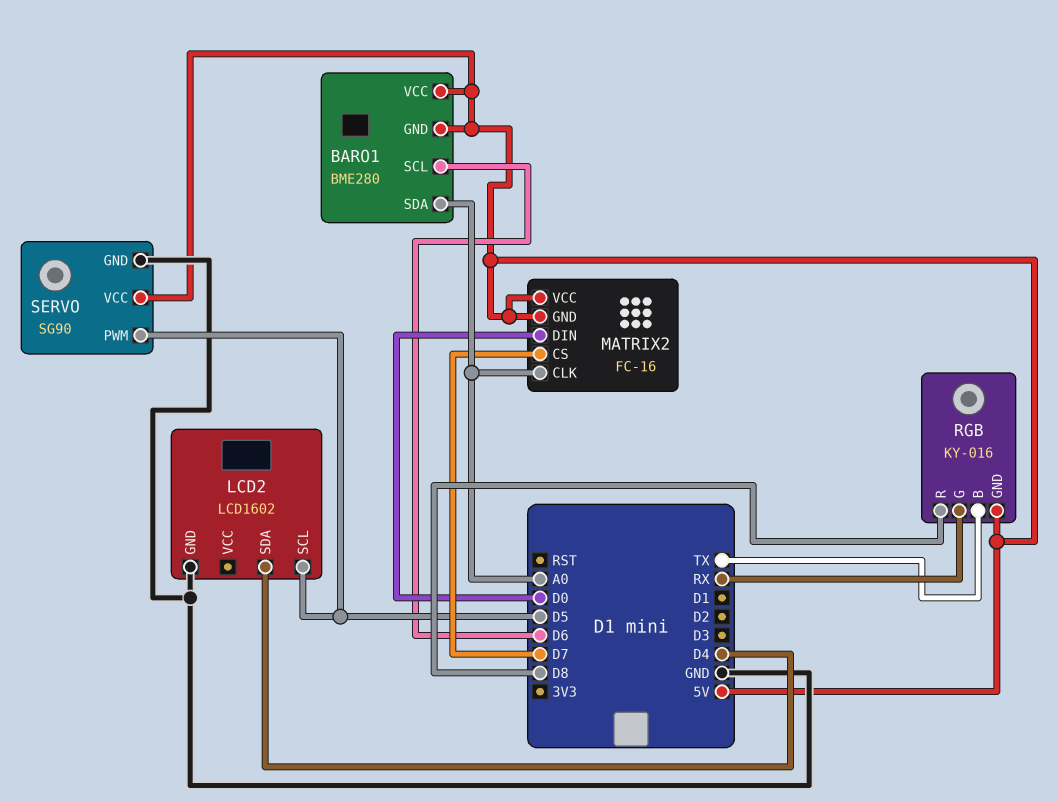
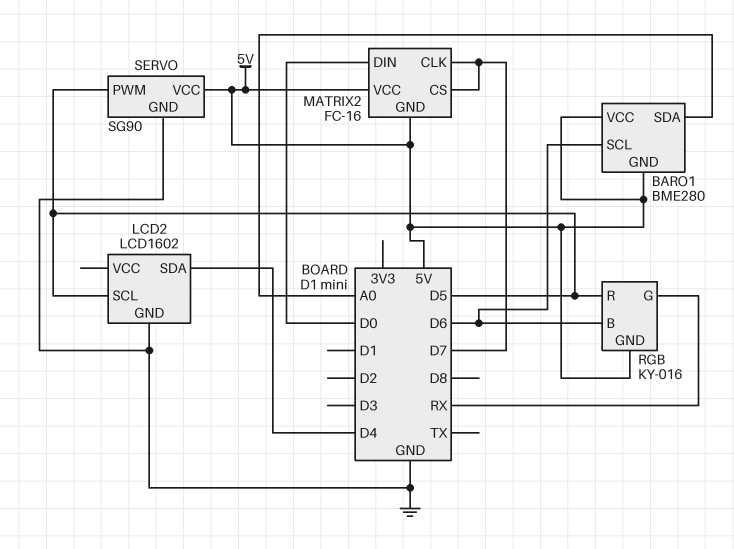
MATRIX2 pin CLK: A0 -> D7
RGB pin B: TX -> D6
RGB pin R: D8 -> D5

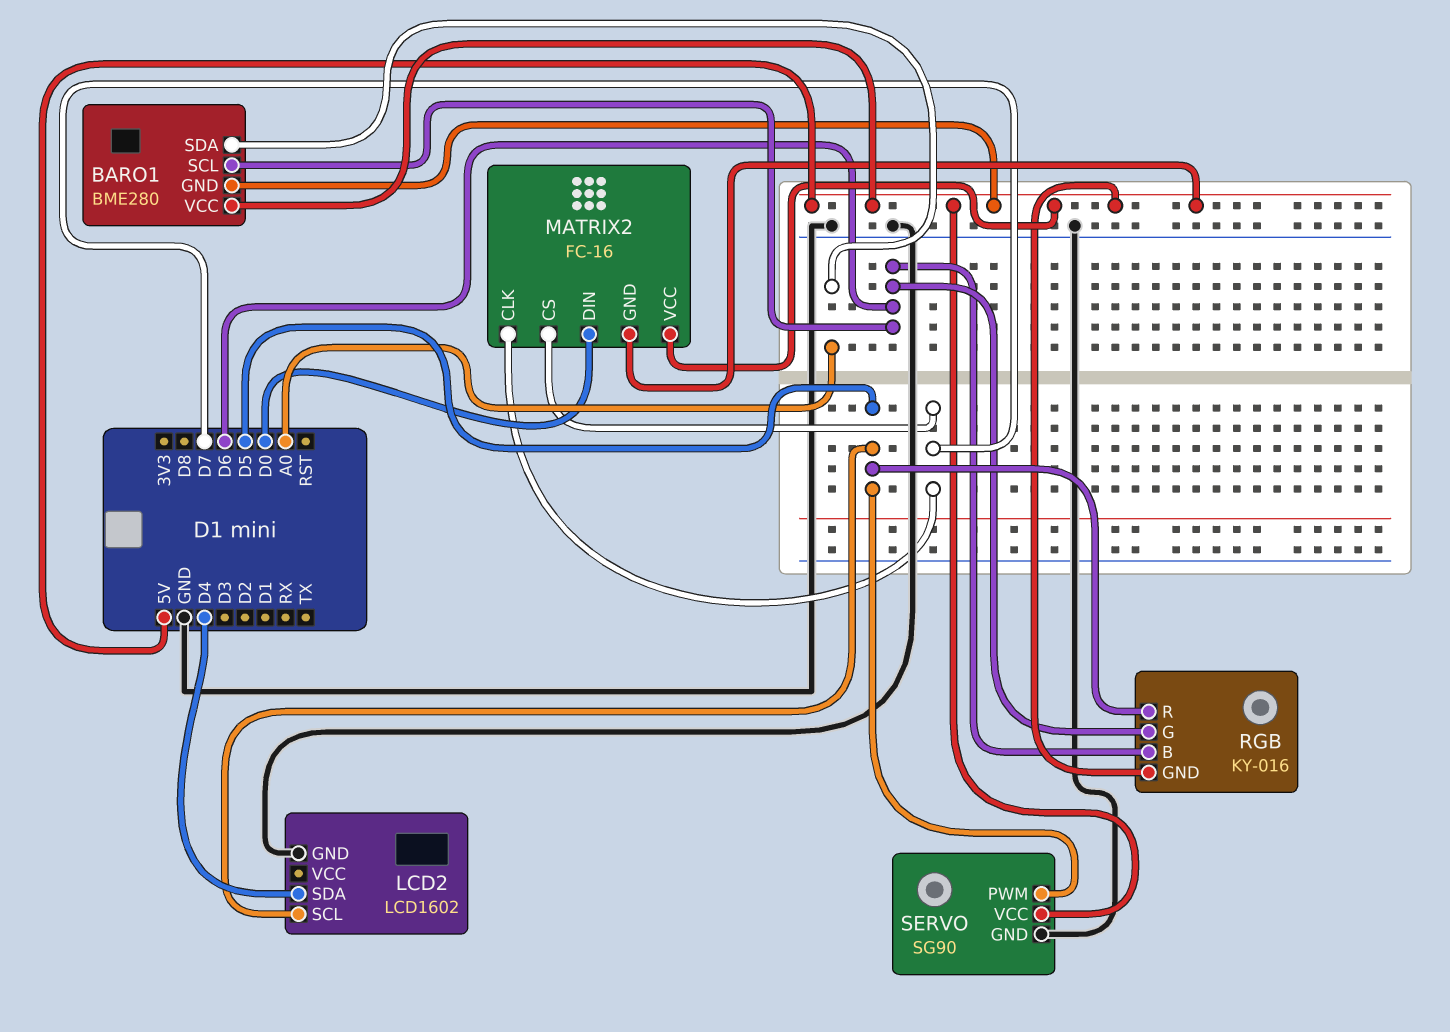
RGB pin G: RX -> D6

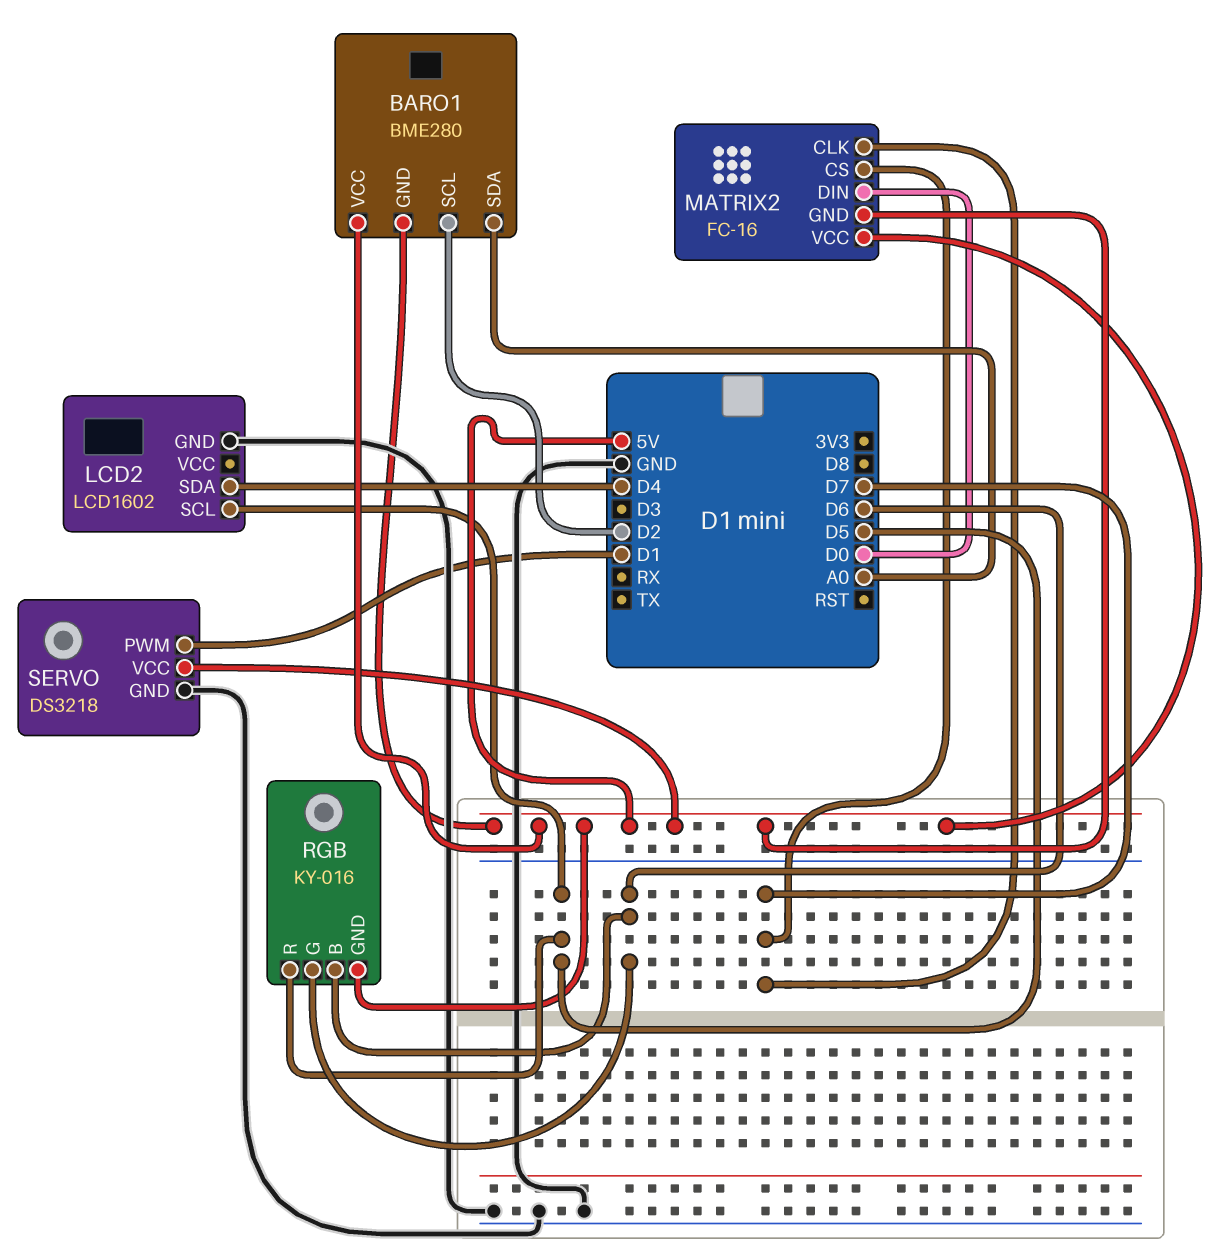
BARO1 pin SCL: D6 -> D2
SERVO: SG90 -> DS3218
SERVO pin PWM: D5 -> D1

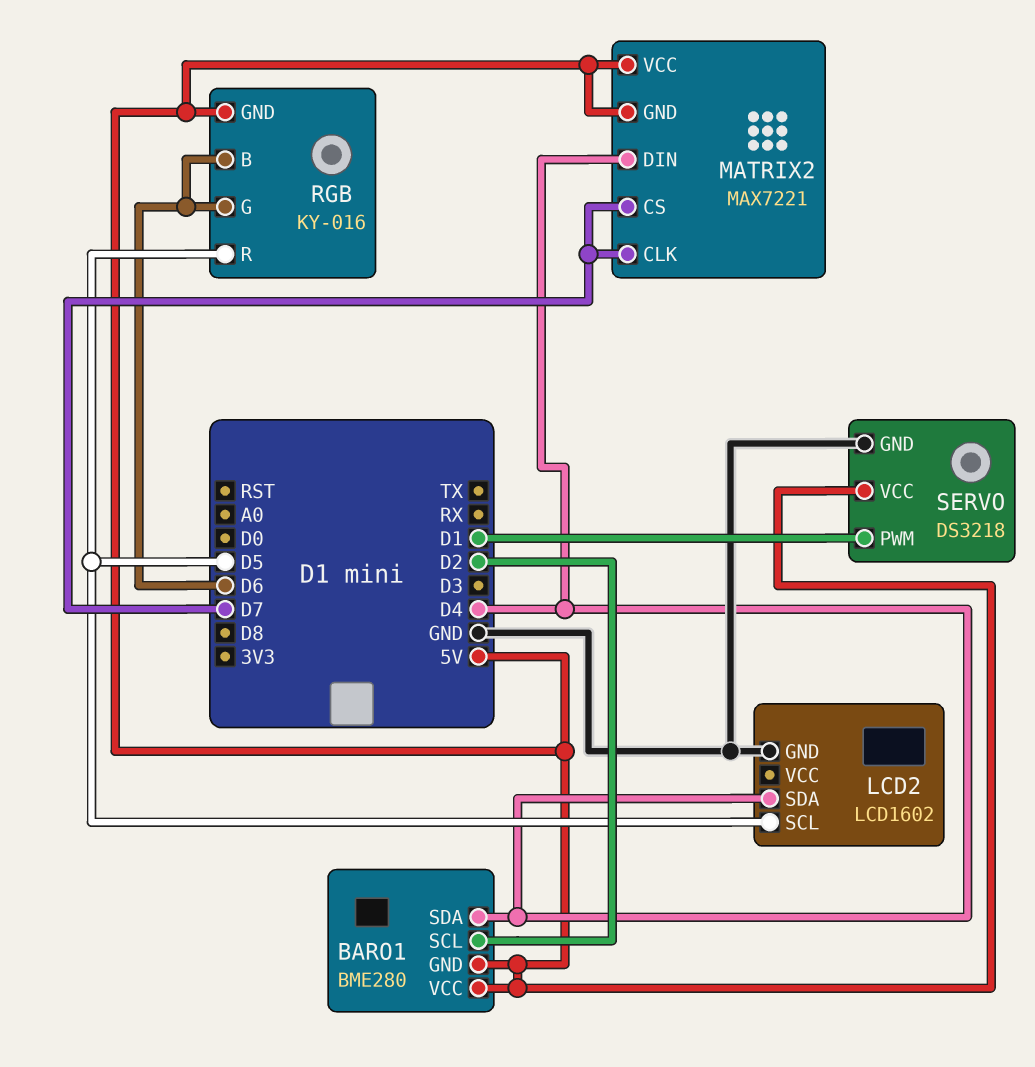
BARO1 pin SDA: A0 -> D4
MATRIX2: FC-16 -> MAX7221
MATRIX2 pin DIN: D0 -> D4

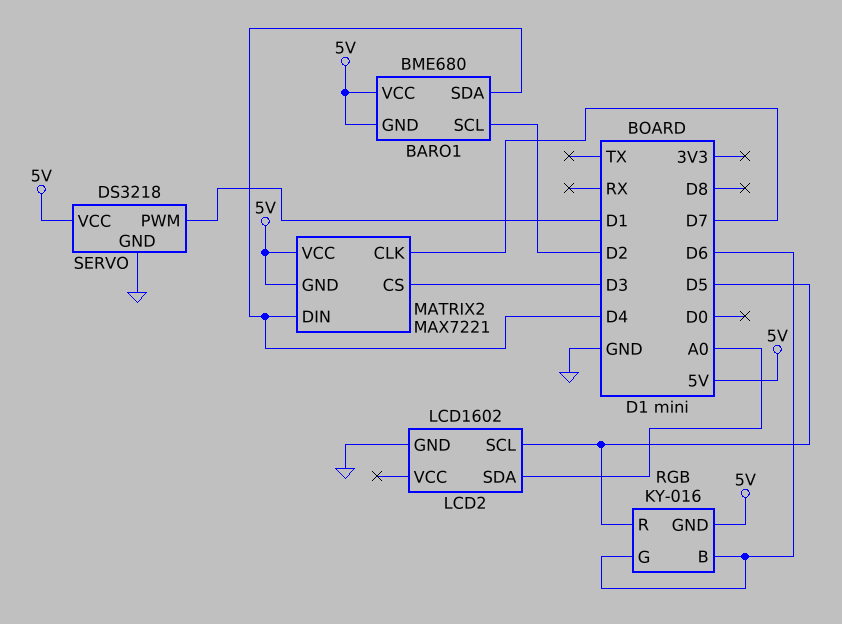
BARO1: BME280 -> BME680
LCD2 pin SDA: D4 -> A0
MATRIX2 pin CS: D7 -> D3

